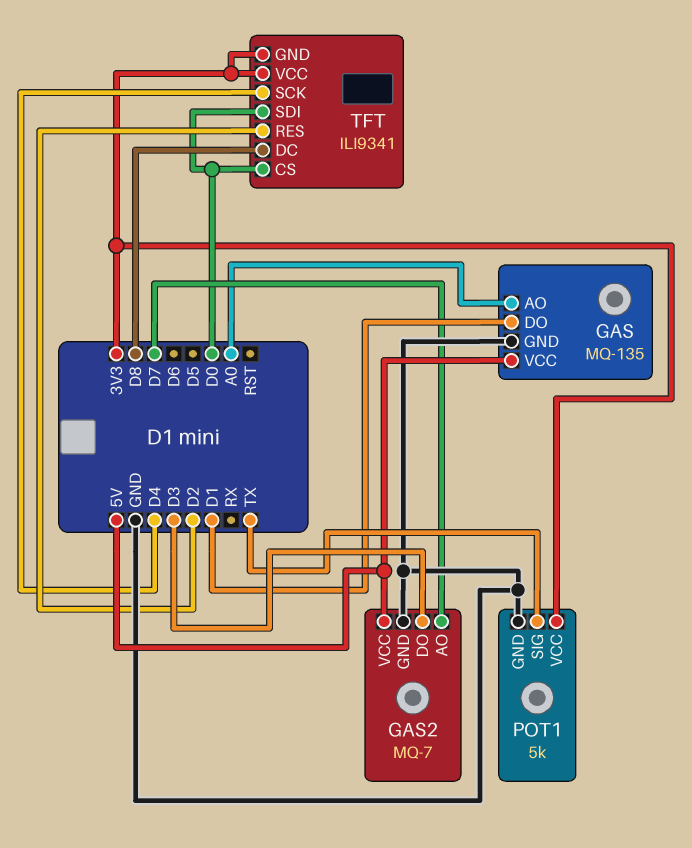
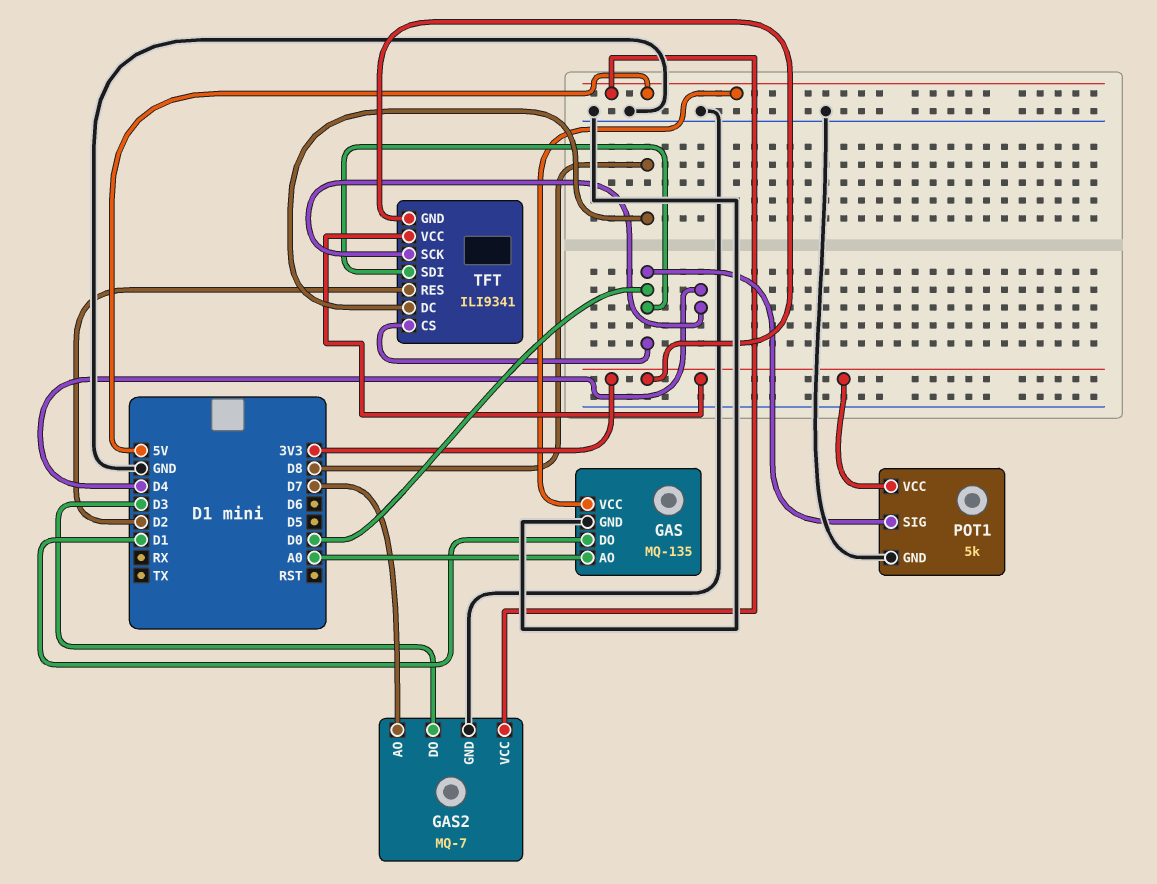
POT1 pin SIG: TX -> D0

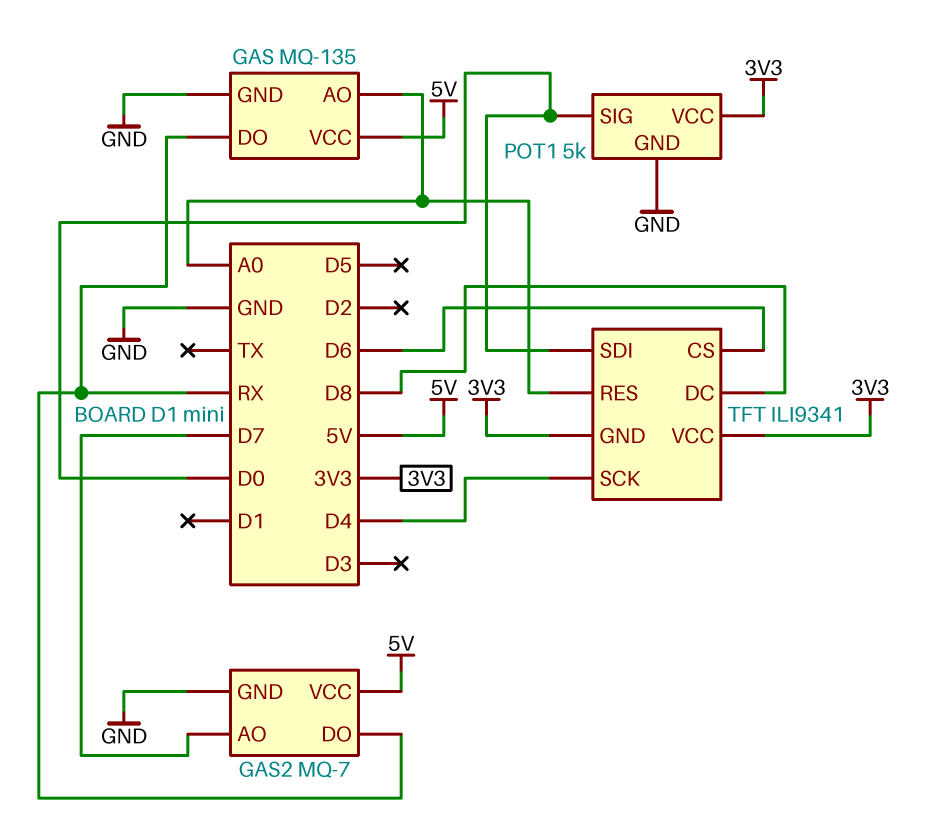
GAS pin DO: D1 -> RX
GAS2 pin DO: D3 -> RX
TFT pin CS: D0 -> D6
TFT pin RES: D2 -> A0

